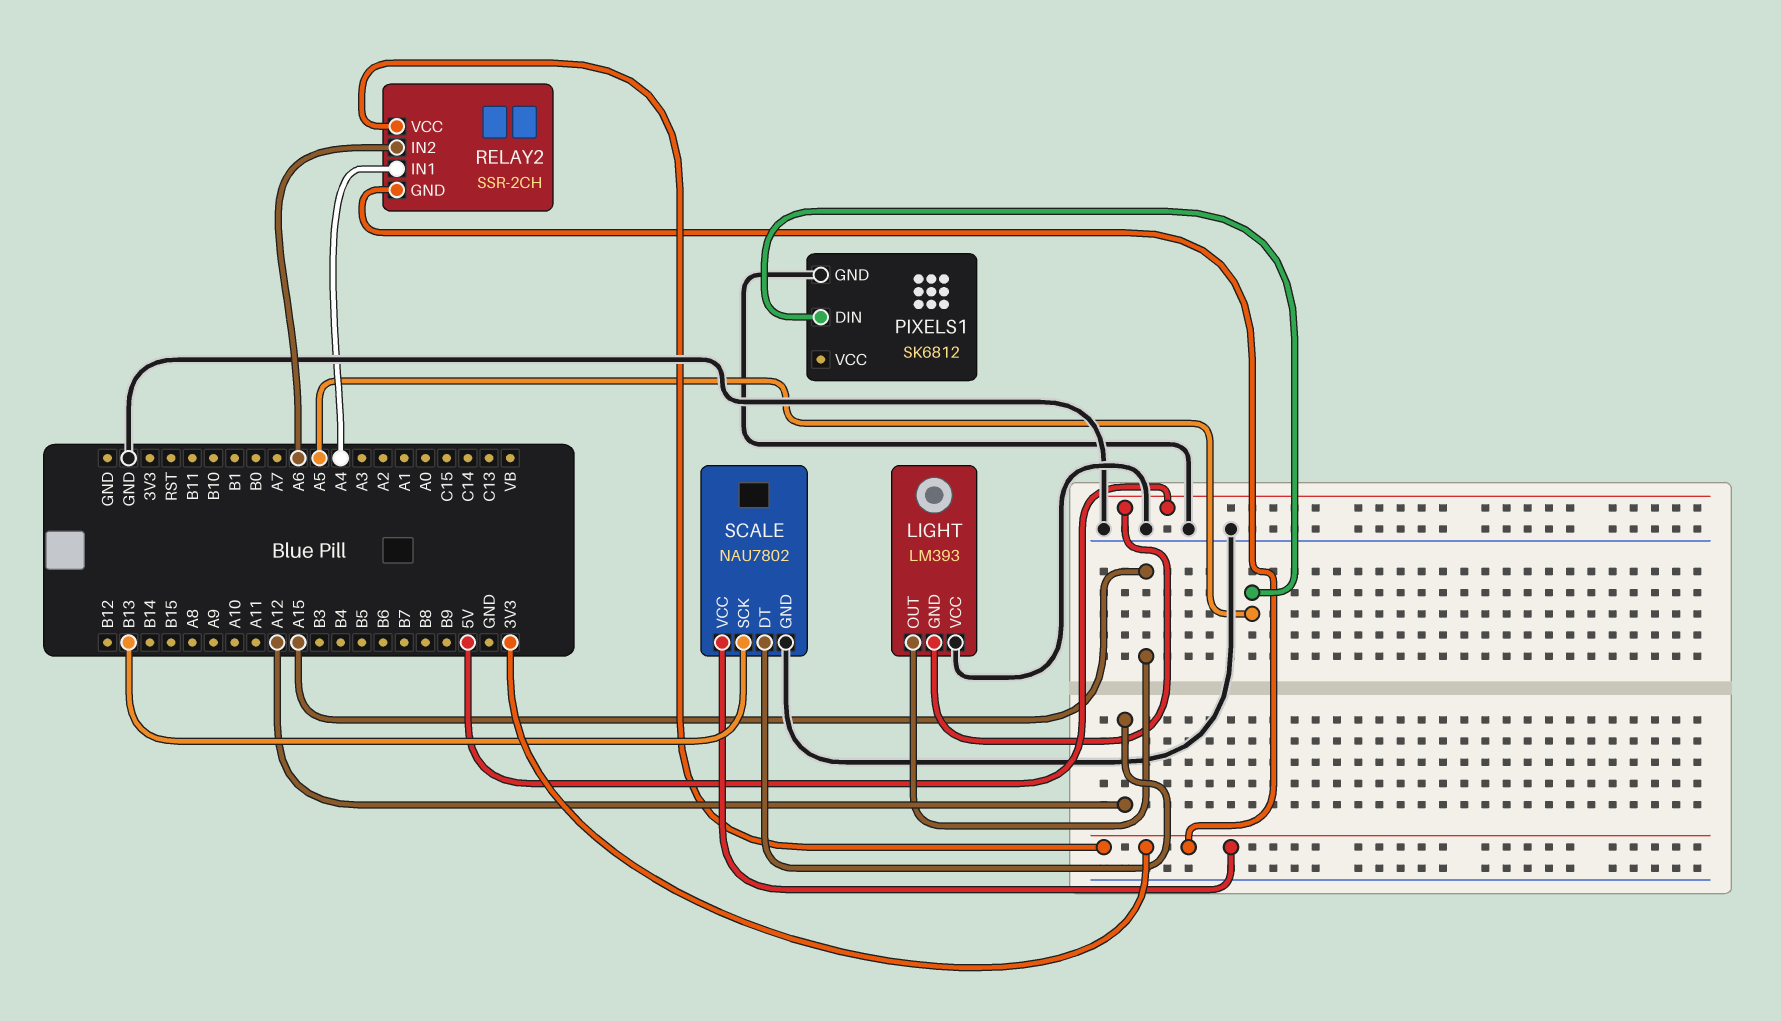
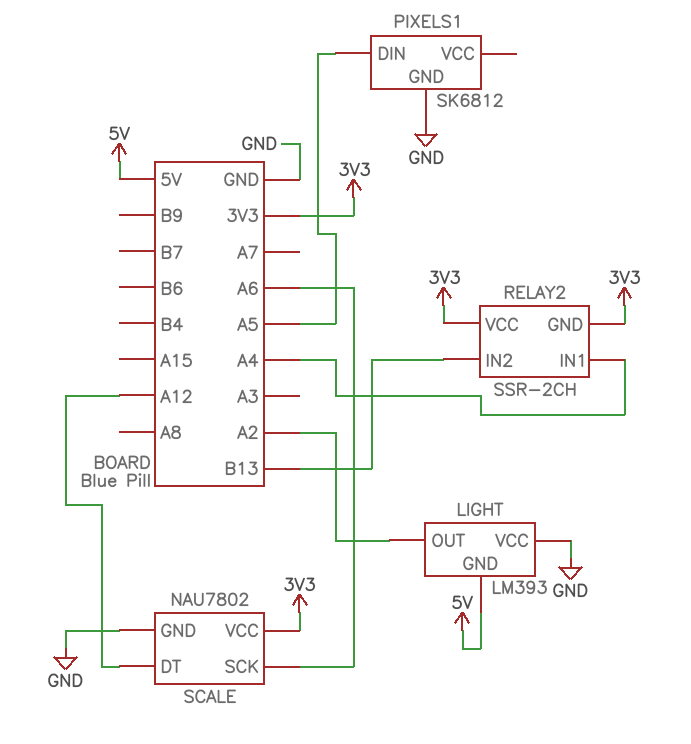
LIGHT pin OUT: A15 -> A2
RELAY2 pin IN2: A6 -> B13
SCALE pin SCK: B13 -> A6

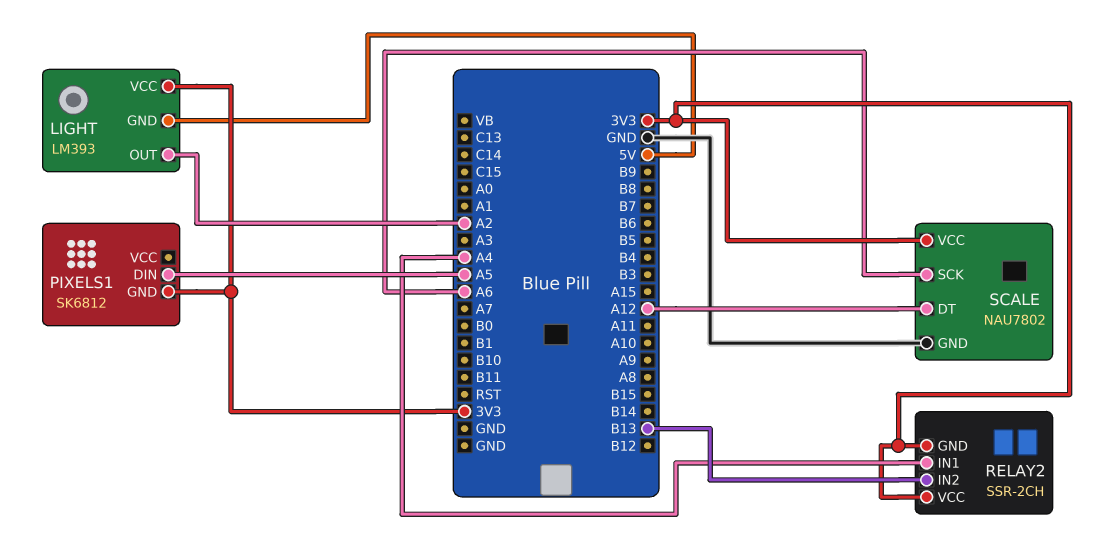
LIGHT pin VCC: GND -> 3V3
PIXELS1 pin GND: GND -> 3V3

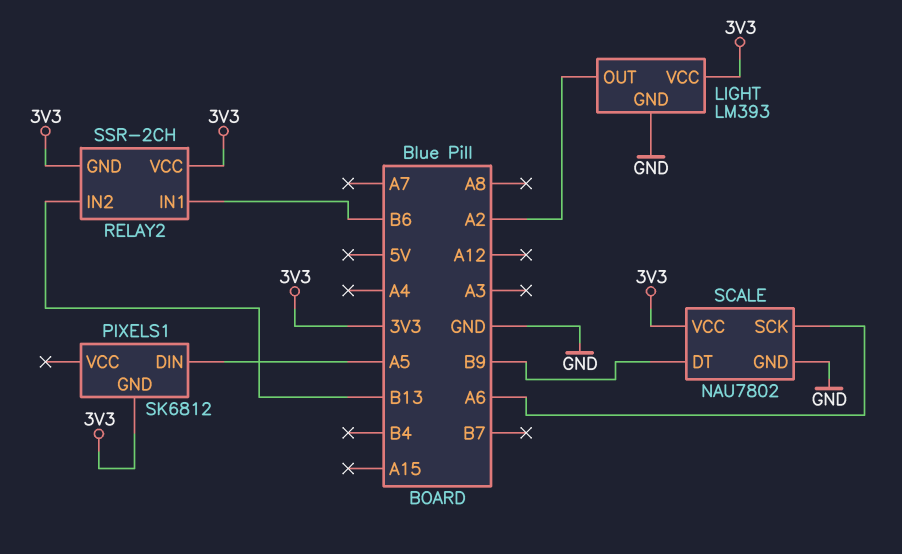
LIGHT pin GND: 5V -> GND
RELAY2 pin IN1: A4 -> B6
SCALE pin DT: A12 -> B9

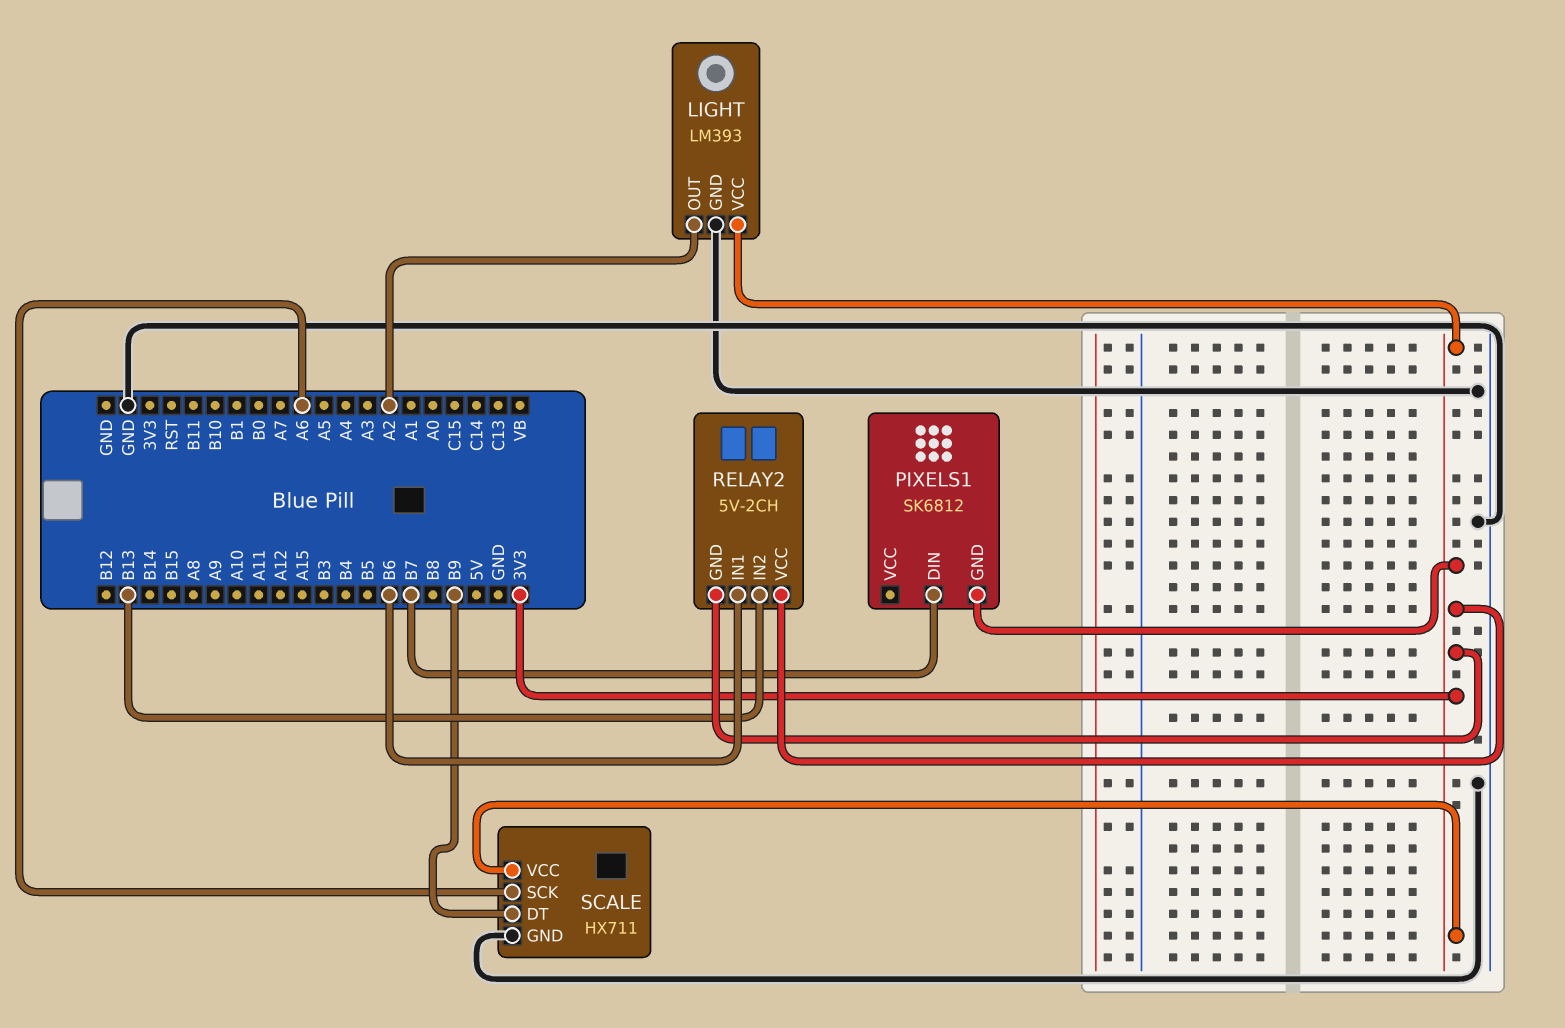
PIXELS1 pin DIN: A5 -> B7
RELAY2: SSR-2CH -> 5V-2CH
SCALE: NAU7802 -> HX711

